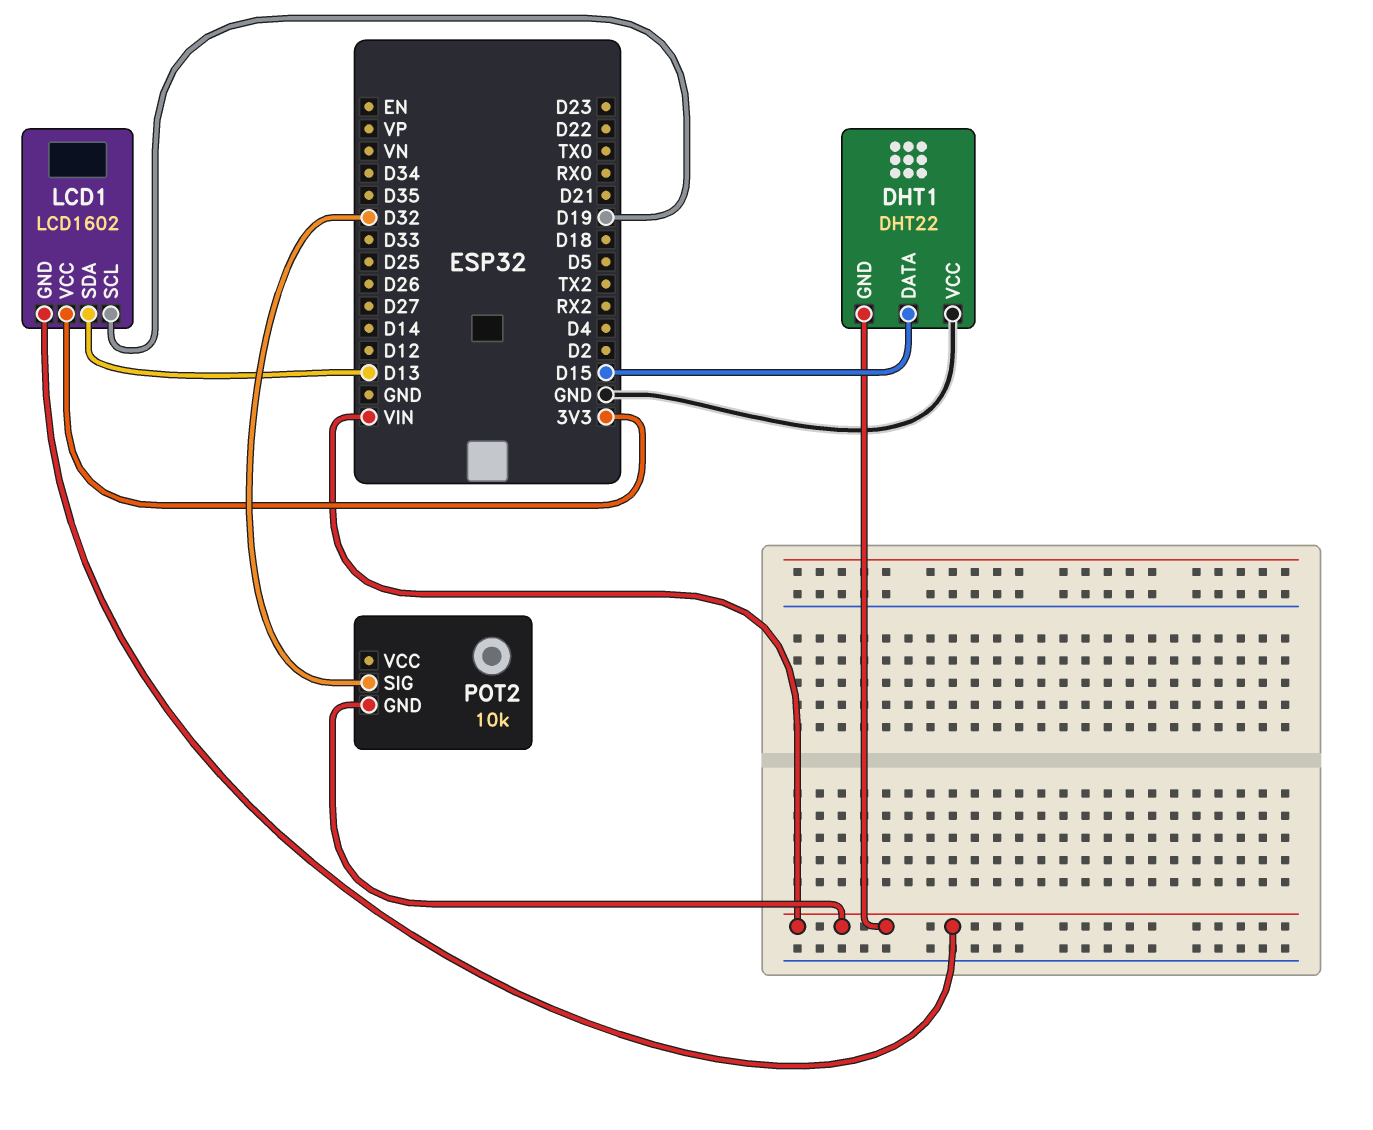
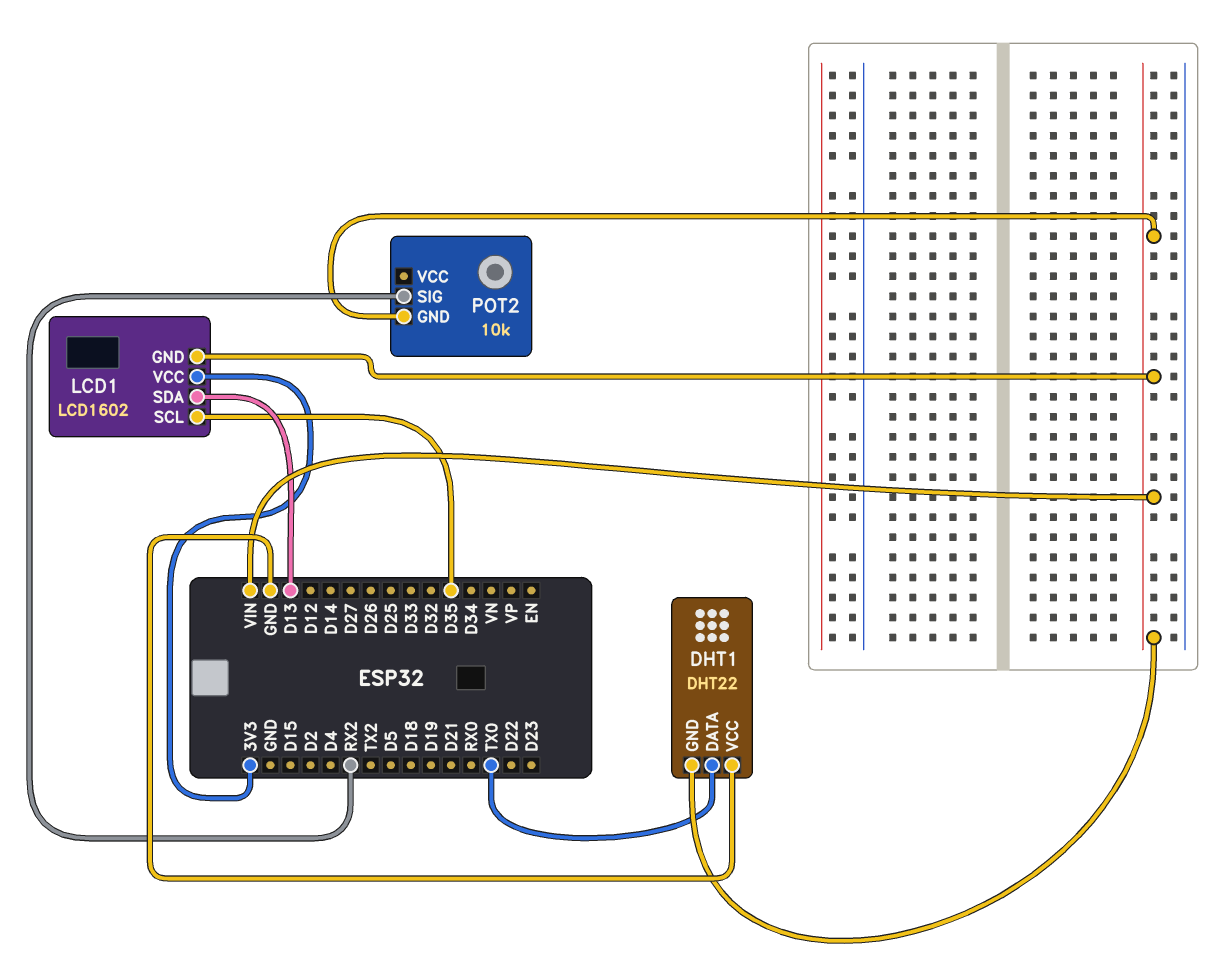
DHT1 pin DATA: D15 -> TX0
LCD1 pin SCL: D19 -> D35
POT2 pin SIG: D32 -> RX2

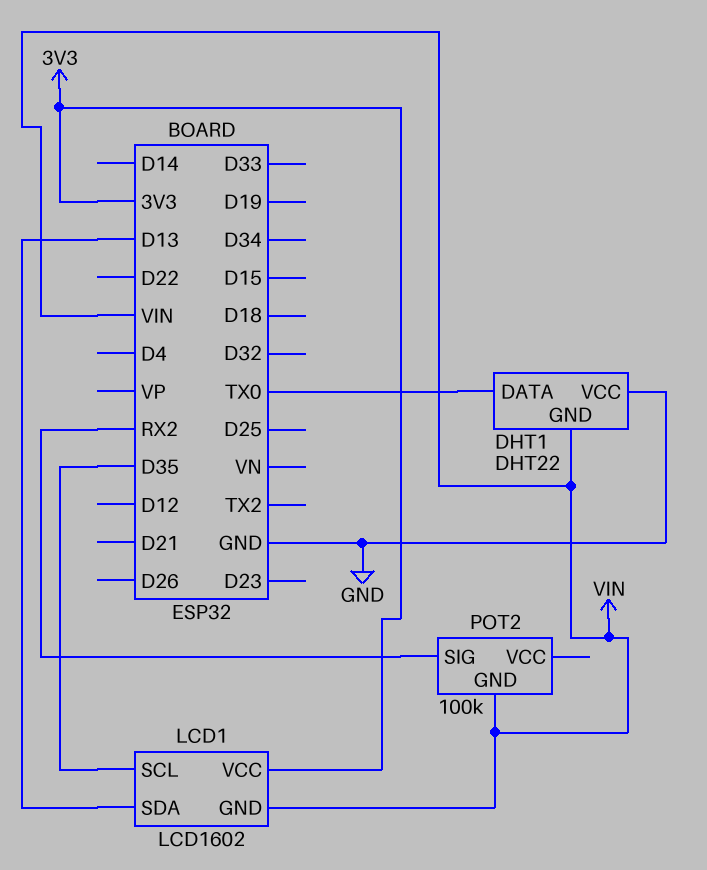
POT2: 10k -> 100k

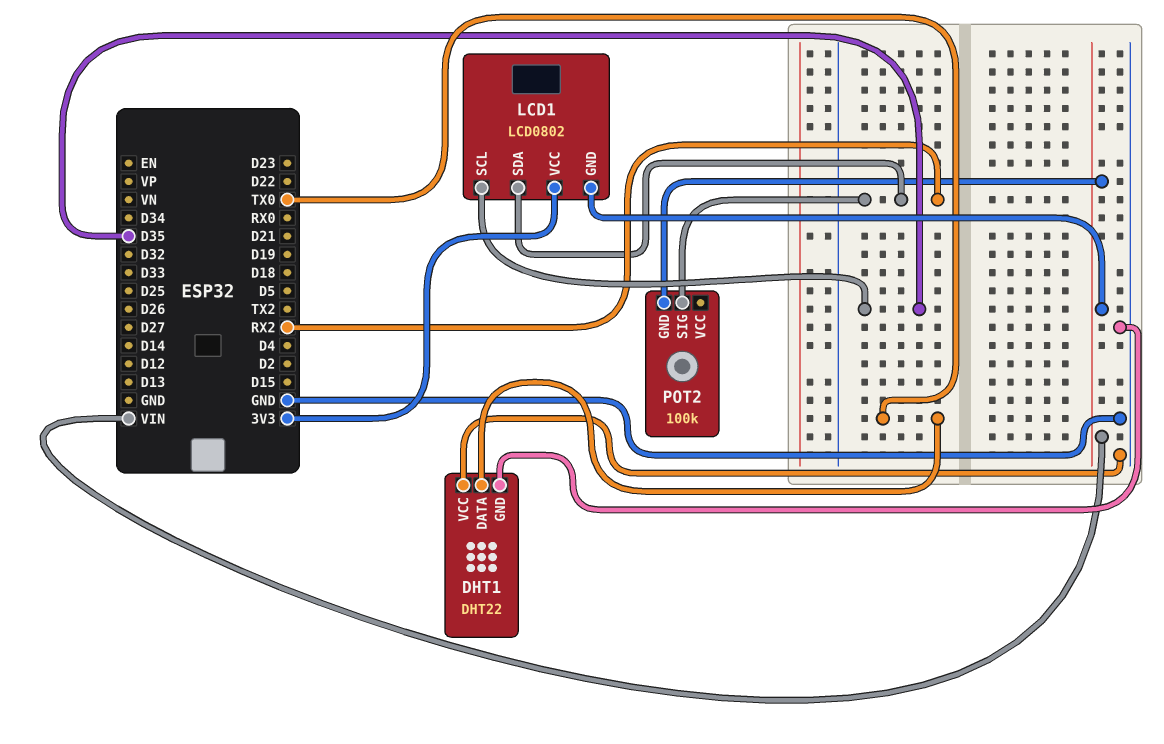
DHT1 pin GND: VIN -> GND
LCD1: LCD1602 -> LCD0802
LCD1 pin SDA: D13 -> RX2

